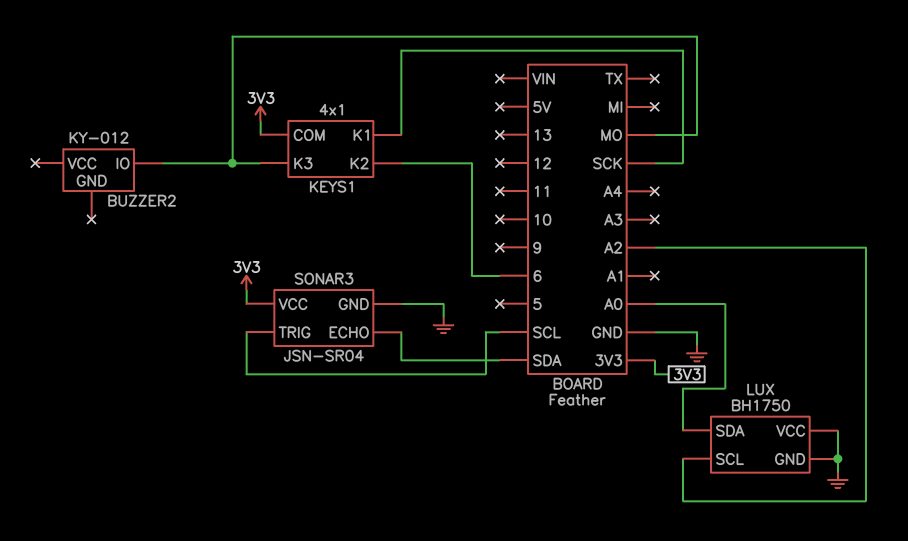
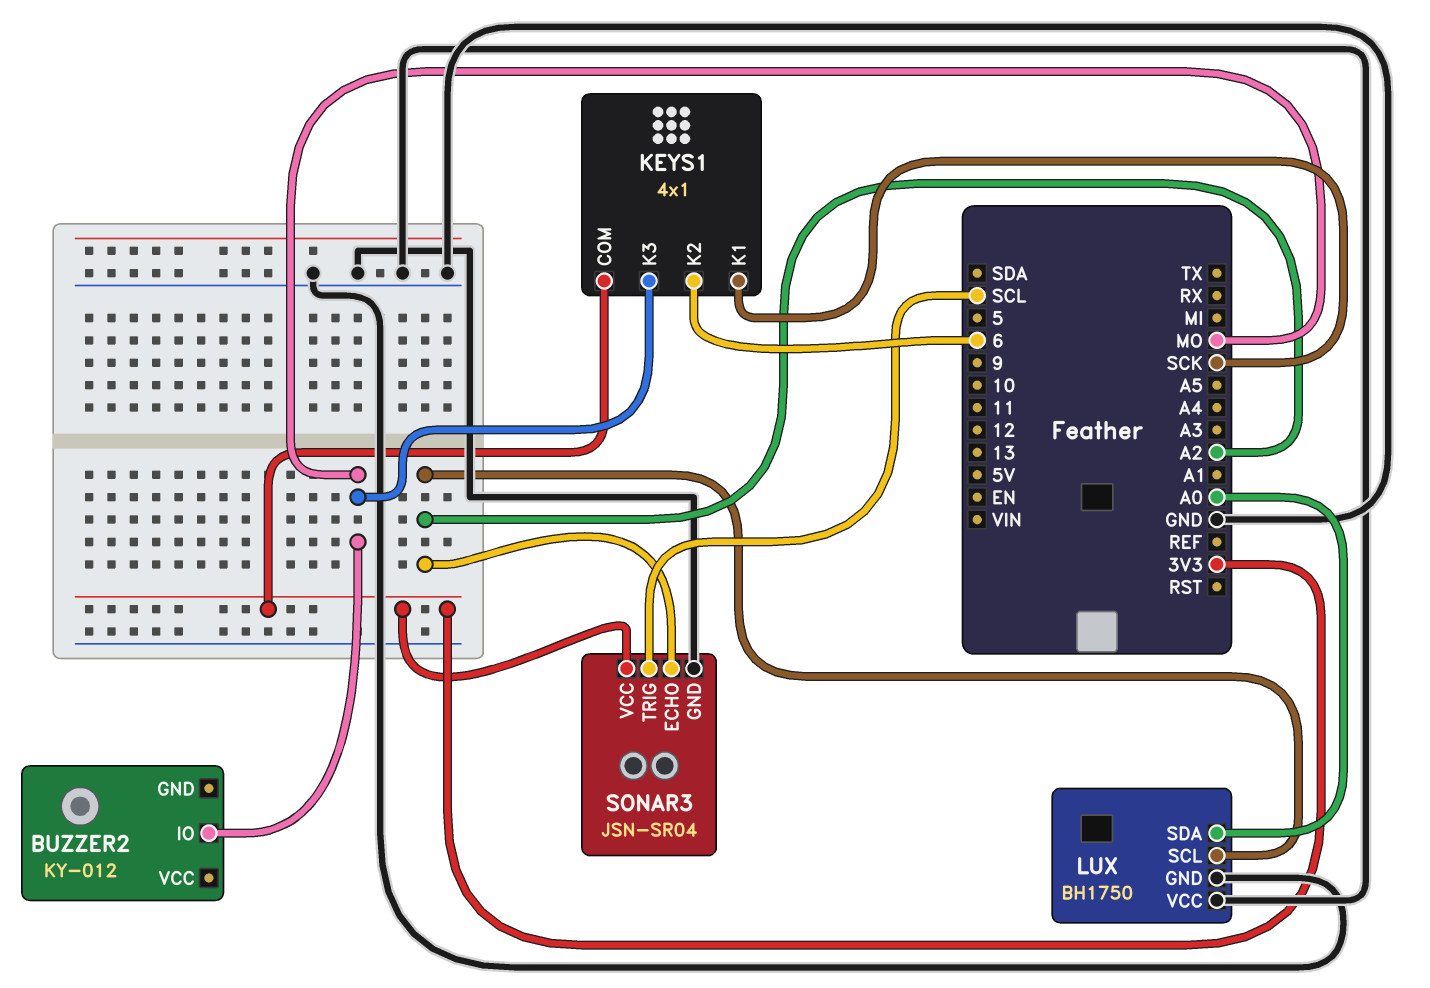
SONAR3 pin ECHO: SDA -> A2

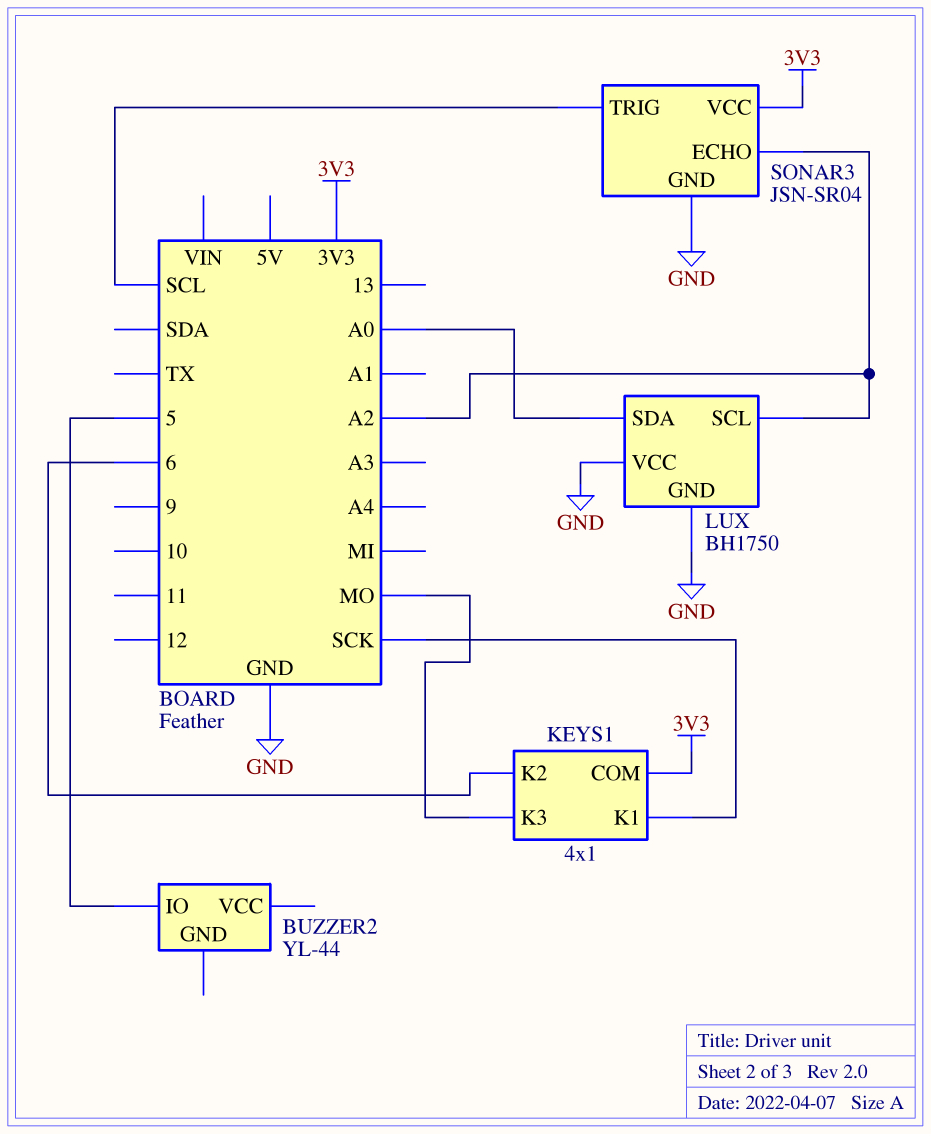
BUZZER2: KY-012 -> YL-44
BUZZER2 pin IO: MO -> 5

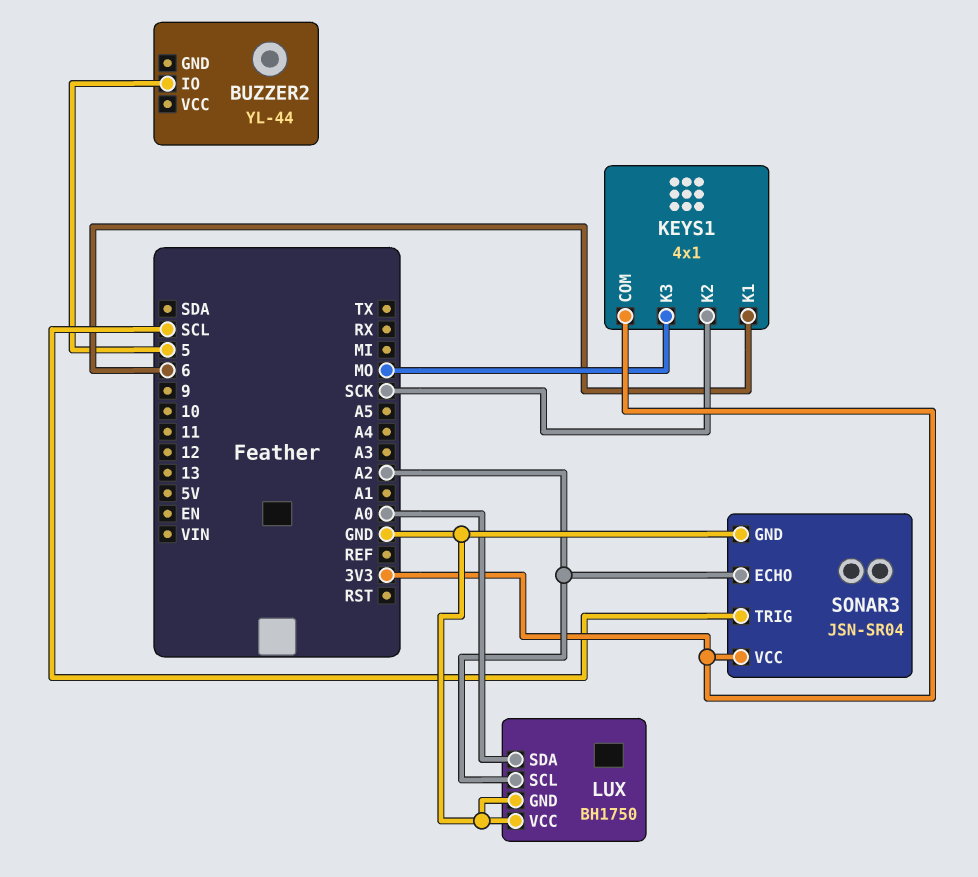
KEYS1 pin K1: SCK -> 6
KEYS1 pin K2: 6 -> SCK

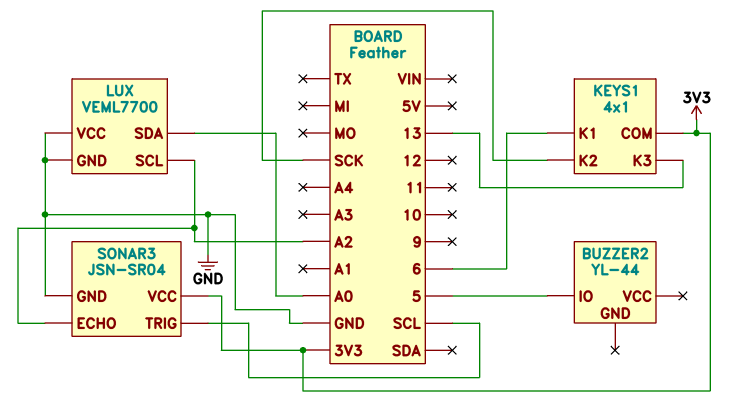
KEYS1 pin K3: MO -> 13
LUX: BH1750 -> VEML7700

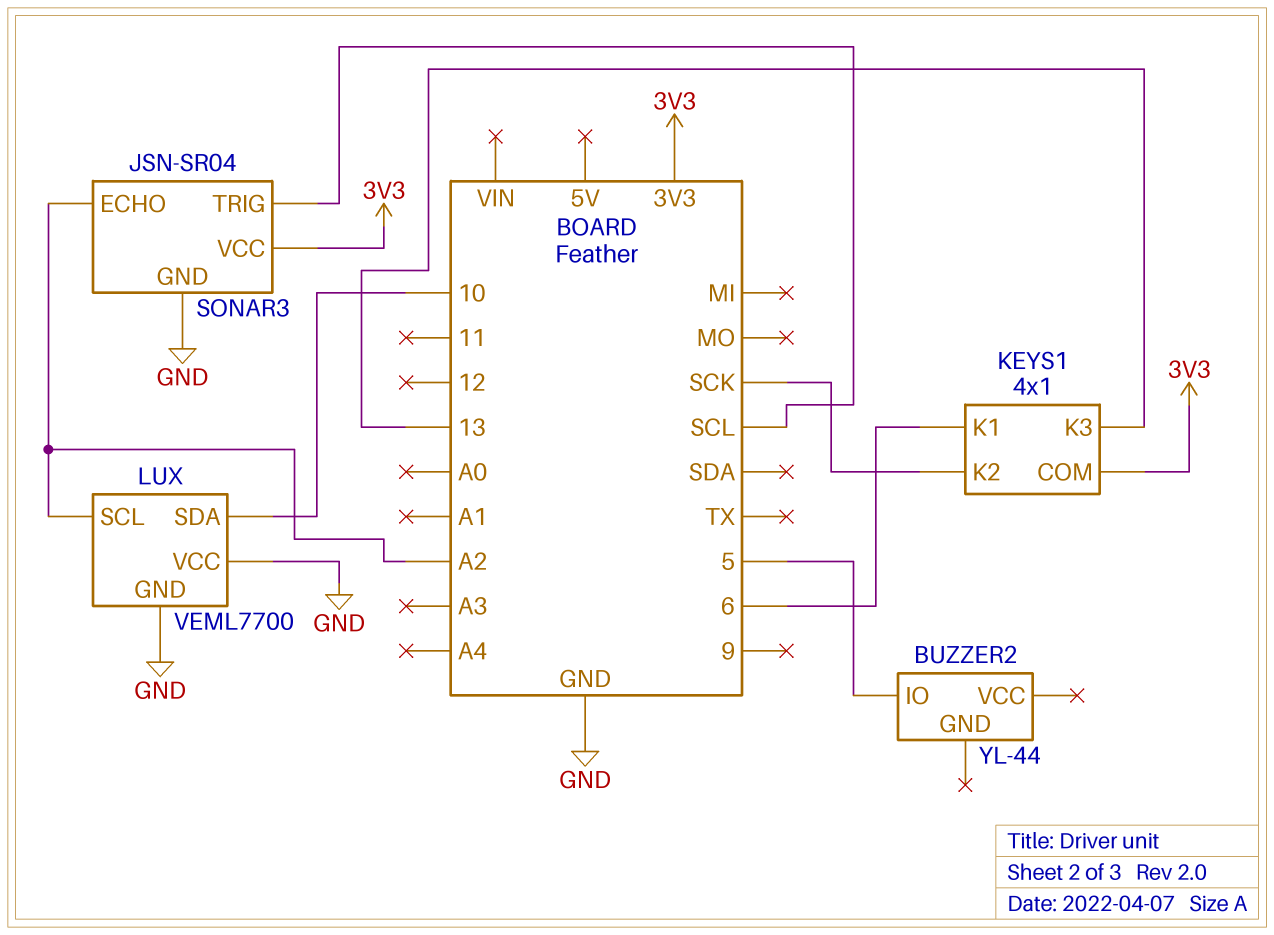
LUX pin SDA: A0 -> 10

